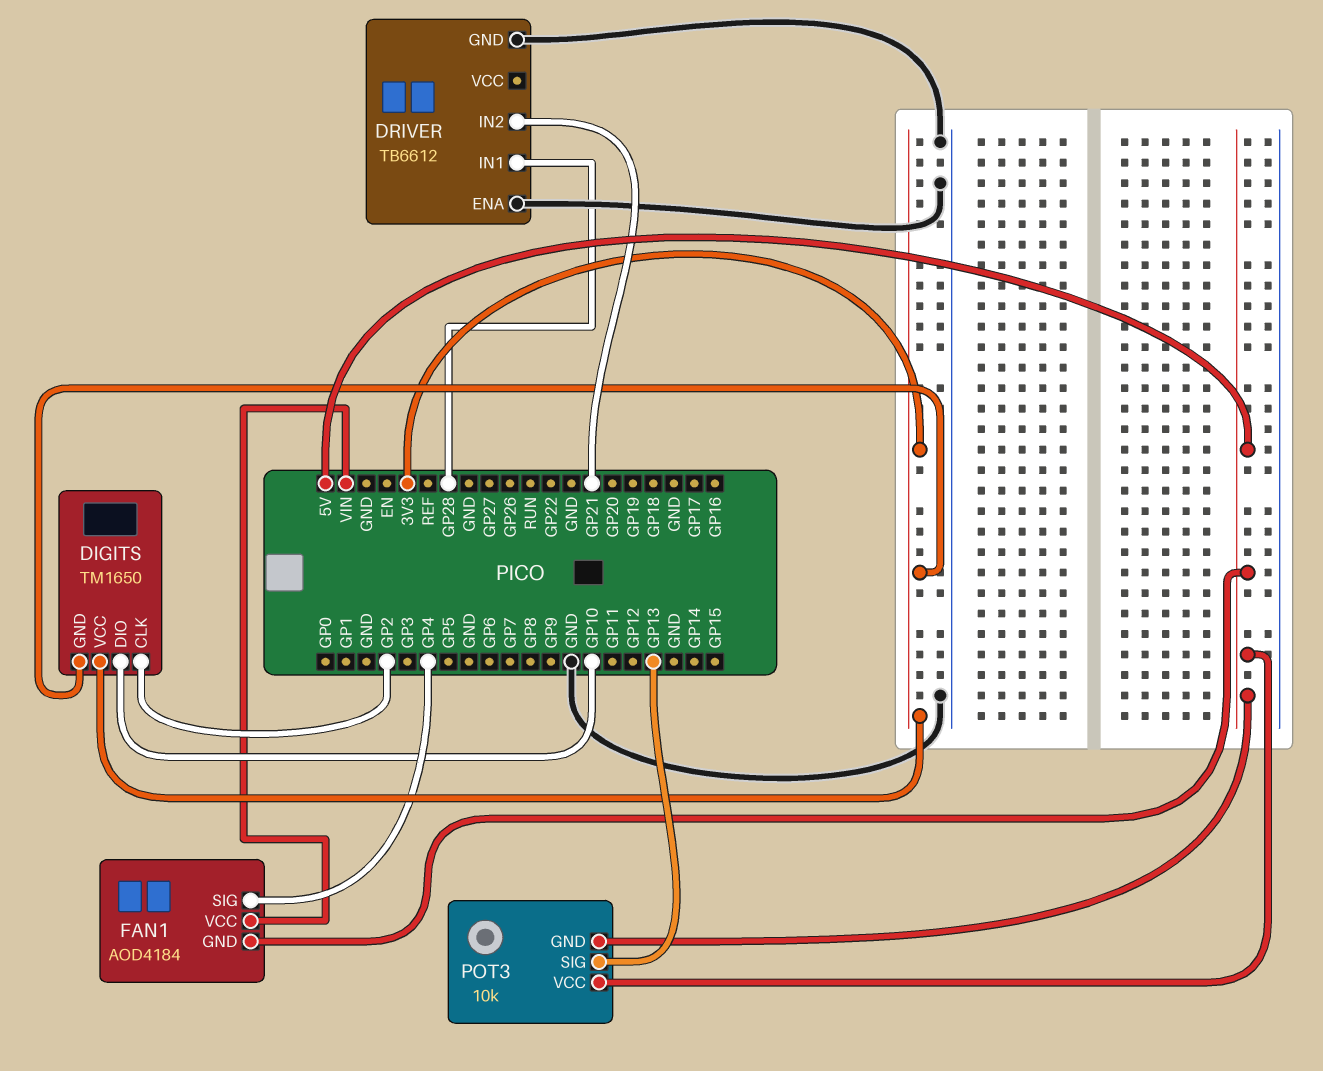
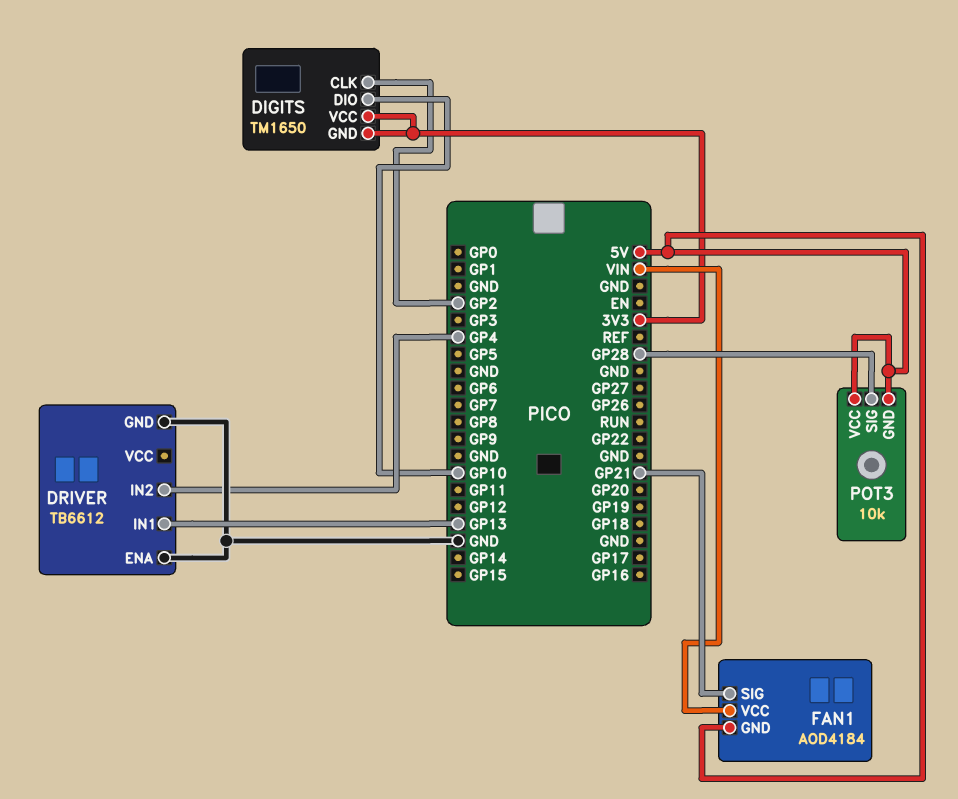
DRIVER pin IN1: GP28 -> GP13
DRIVER pin IN2: GP21 -> GP4
FAN1 pin SIG: GP4 -> GP21
POT3 pin SIG: GP13 -> GP28

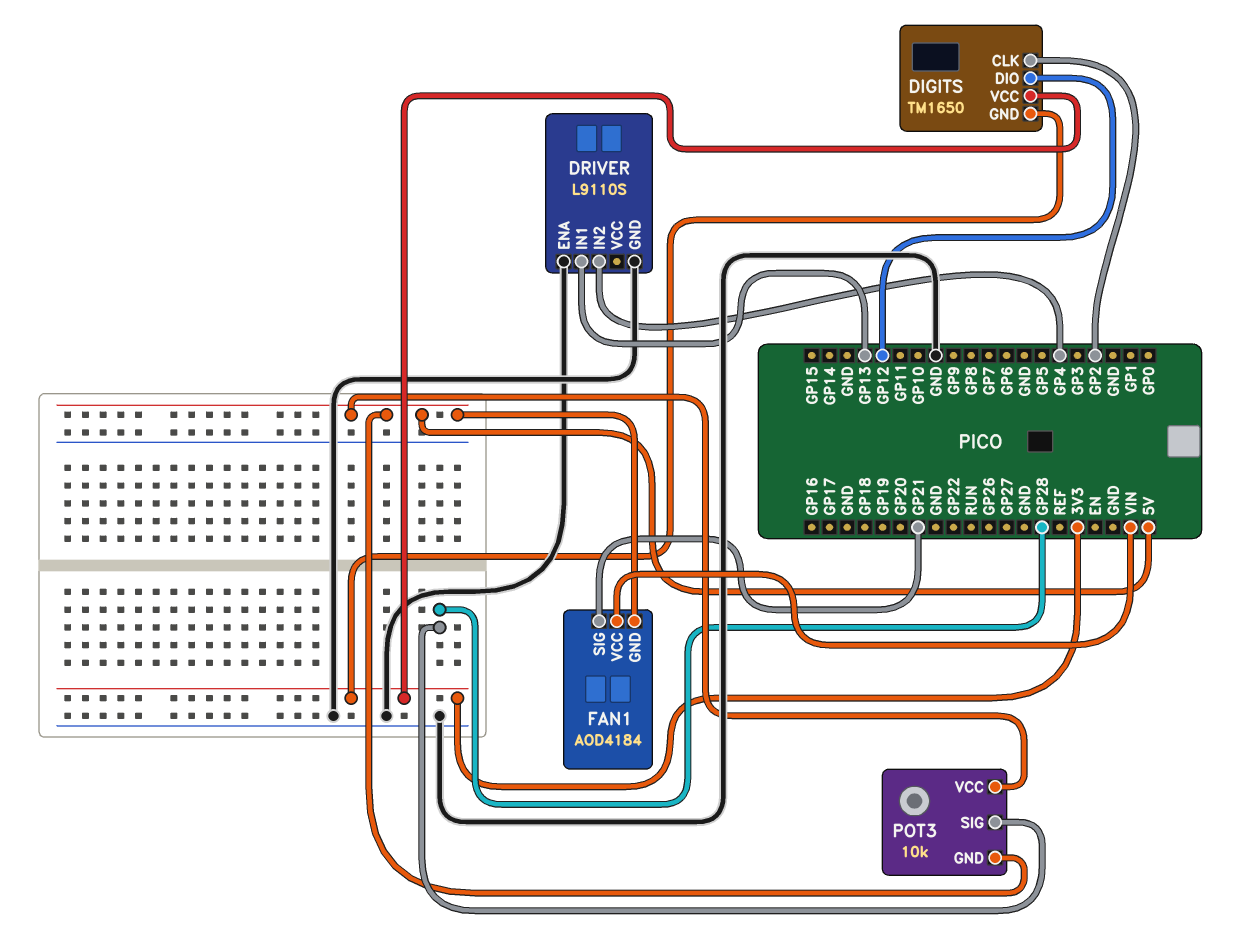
DIGITS pin DIO: GP10 -> GP12
DRIVER: TB6612 -> L9110S

